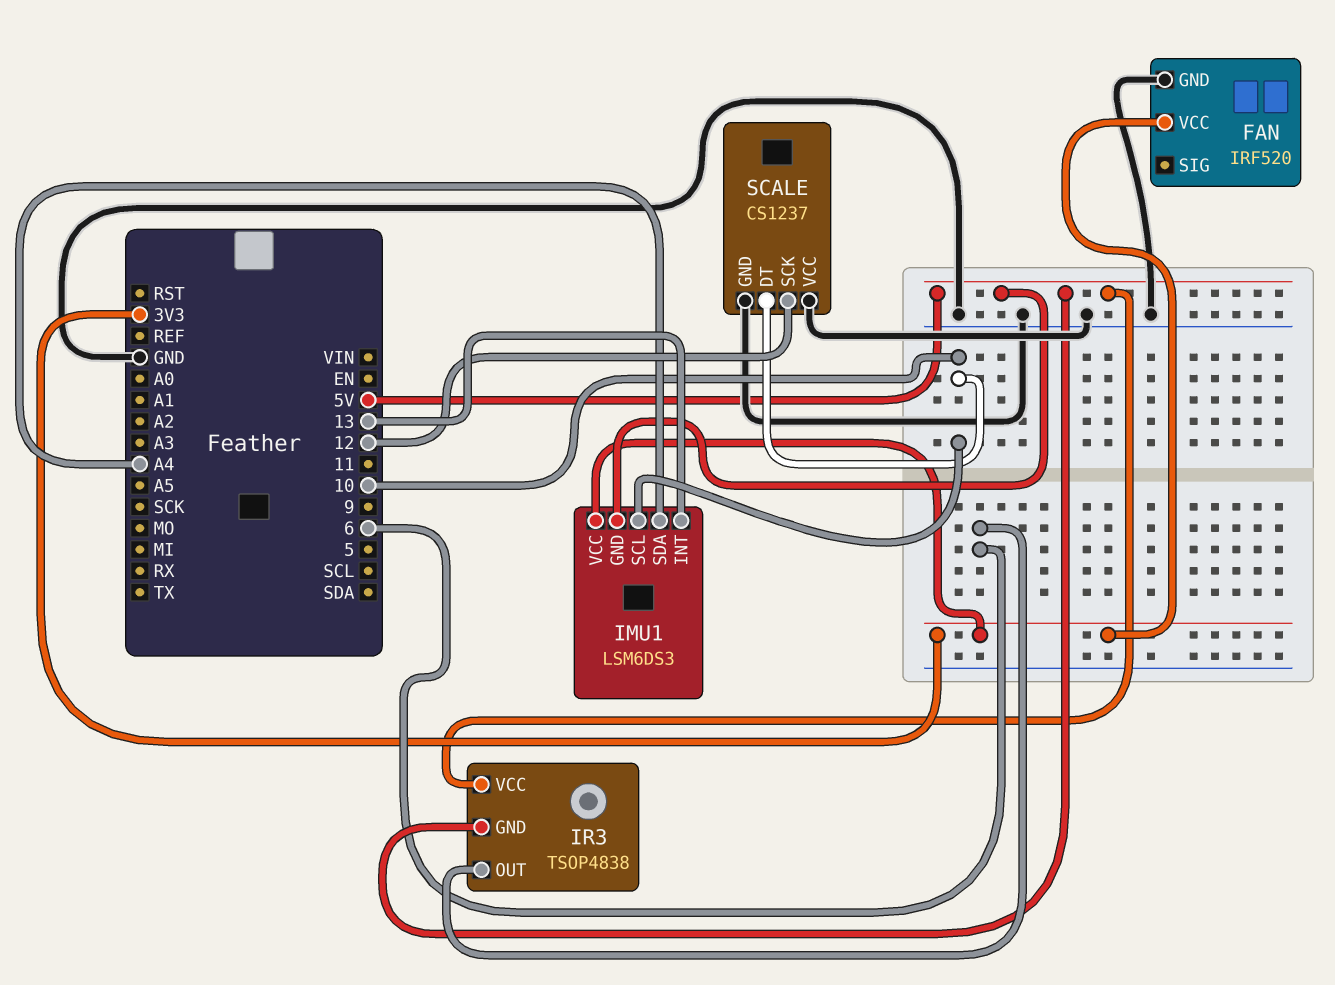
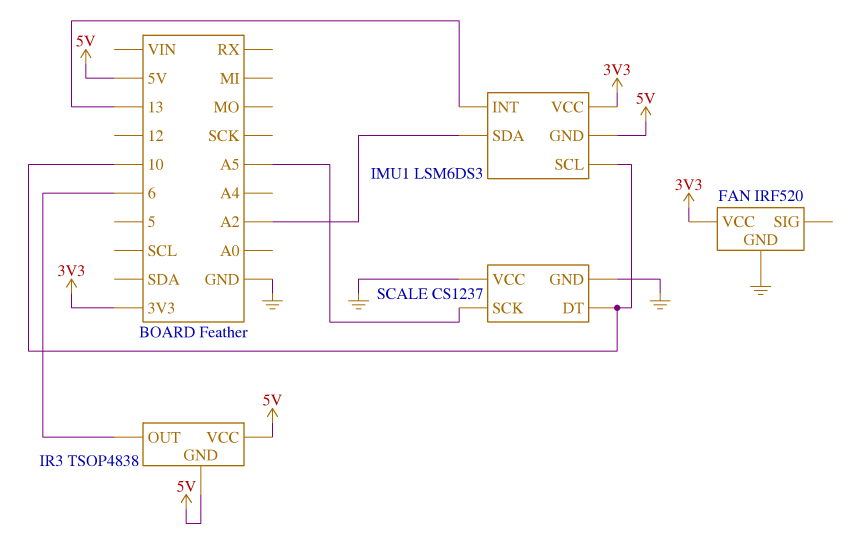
IMU1 pin SDA: A4 -> A2
SCALE pin SCK: 12 -> A5

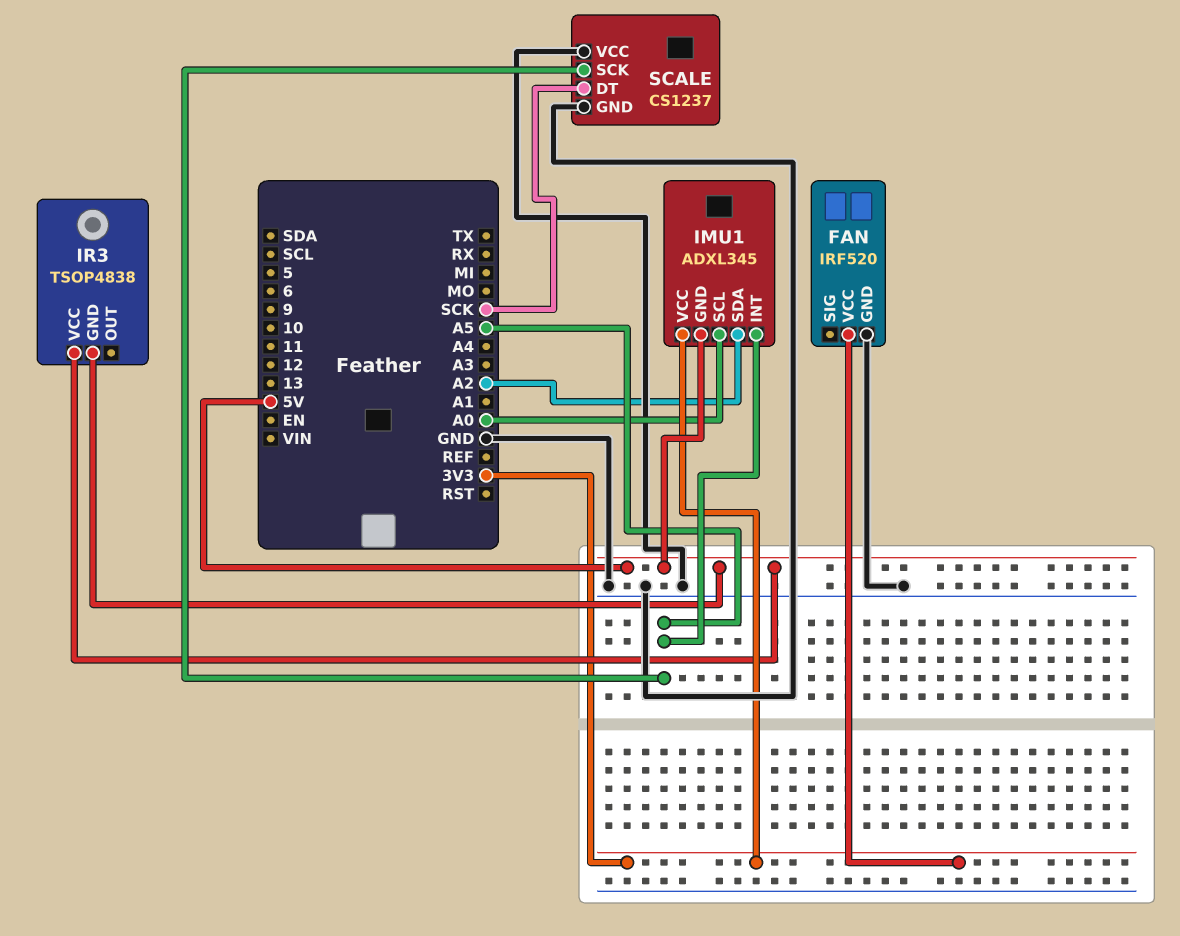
IMU1: LSM6DS3 -> ADXL345
IMU1 pin INT: 13 -> A5
IMU1 pin SCL: 10 -> A0
IR3 pin OUT: 6 -> none
SCALE pin DT: 10 -> SCK

